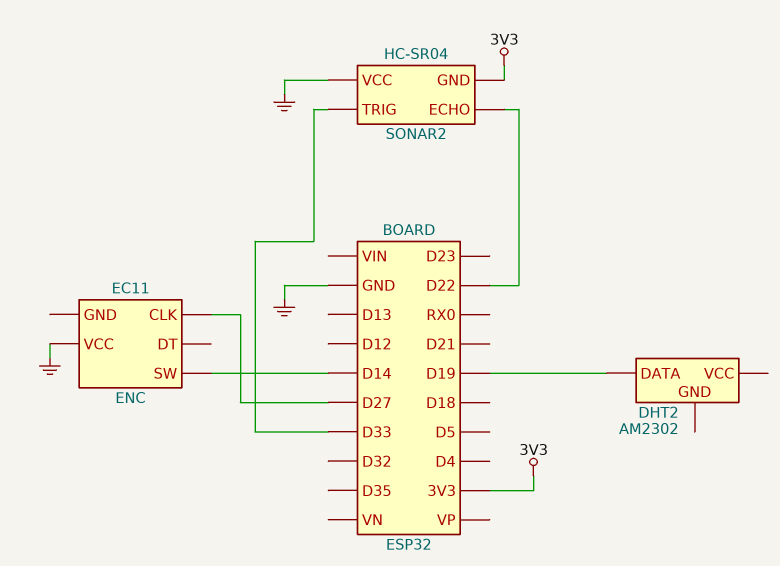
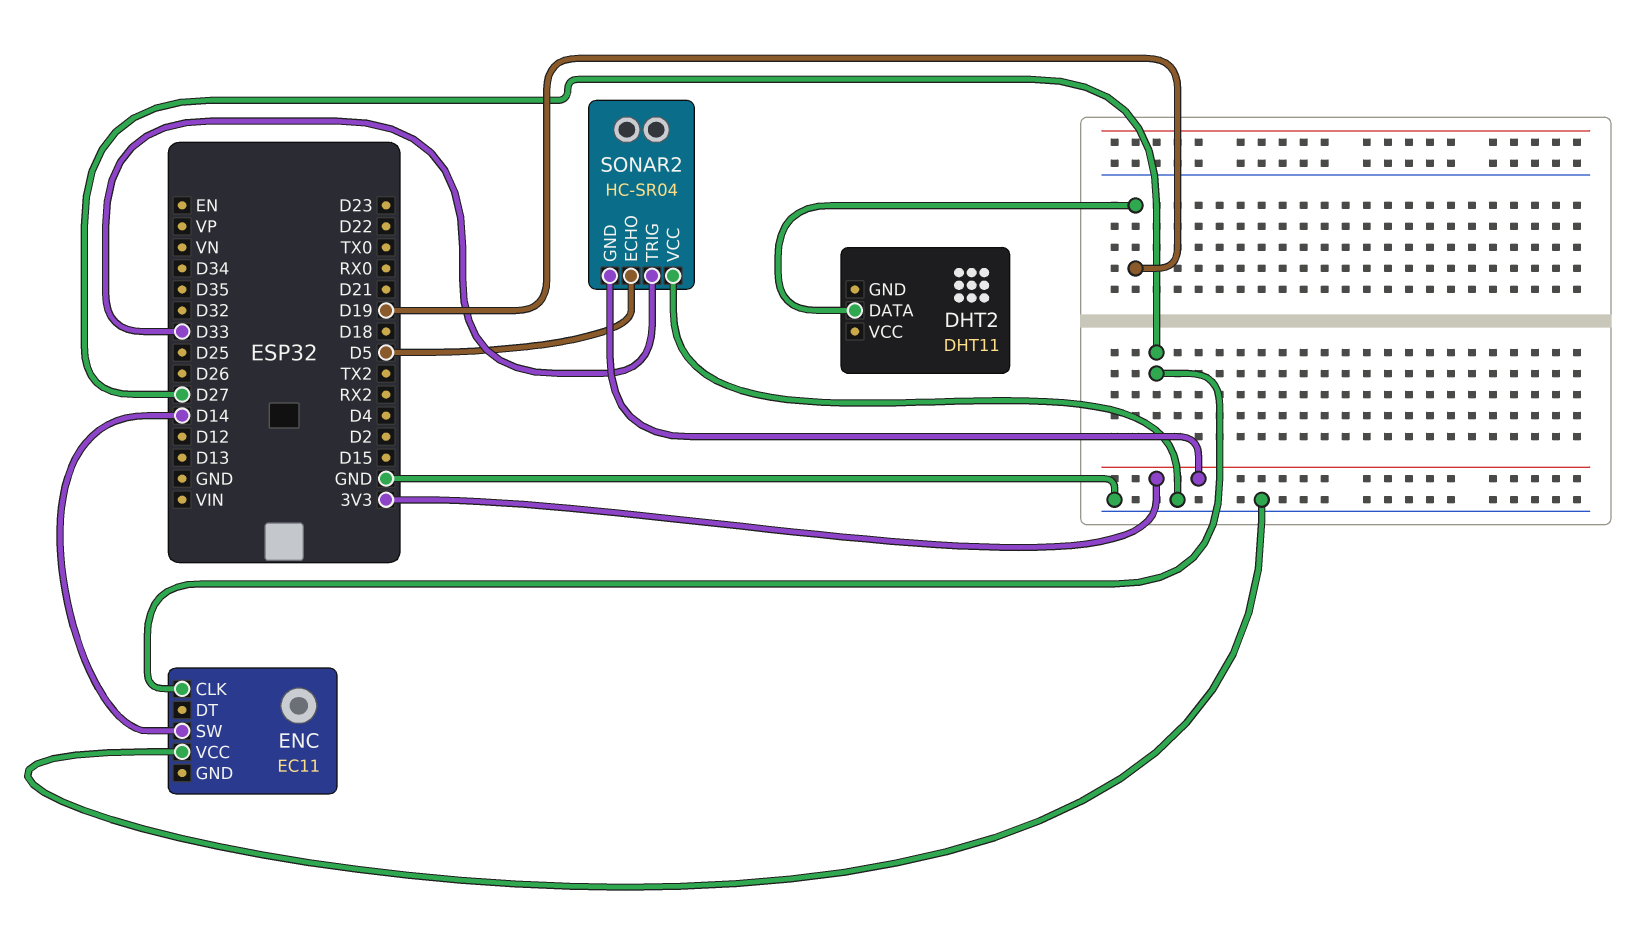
DHT2: AM2302 -> DHT11
SONAR2 pin ECHO: D22 -> D5

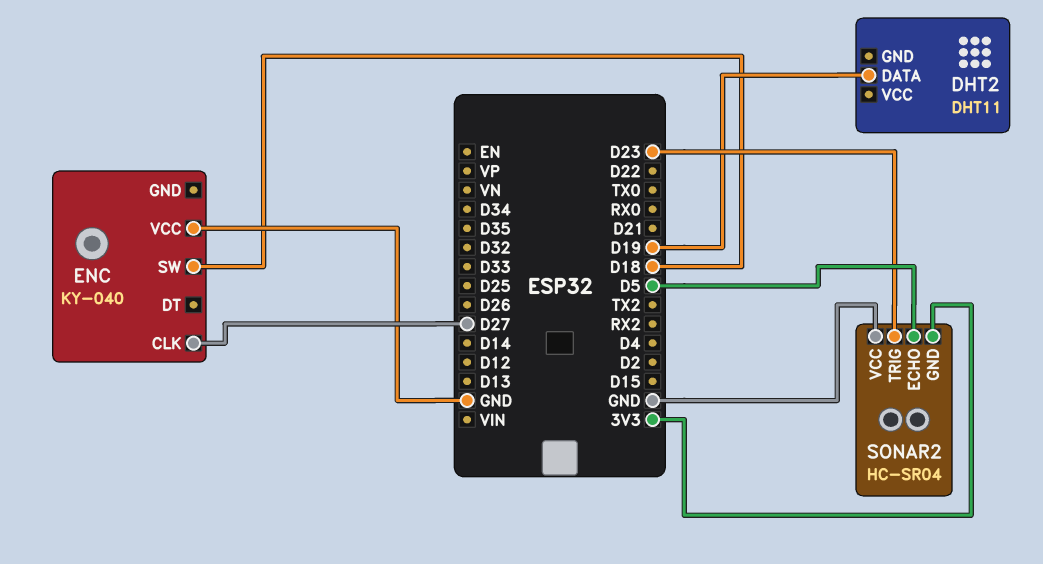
ENC: EC11 -> KY-040
ENC pin SW: D14 -> D18
SONAR2 pin TRIG: D33 -> D23

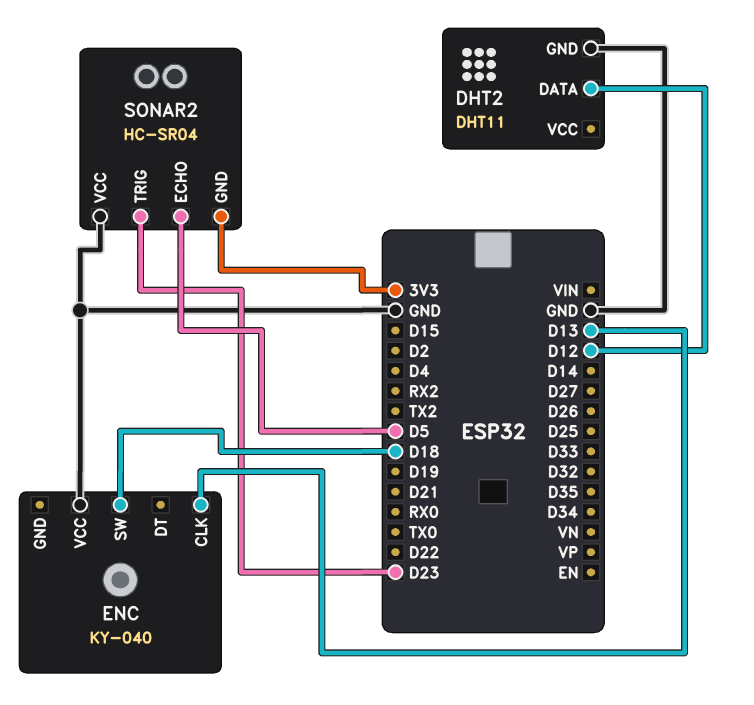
DHT2 pin DATA: D19 -> D12
DHT2 pin GND: none -> GND
ENC pin CLK: D27 -> D13

